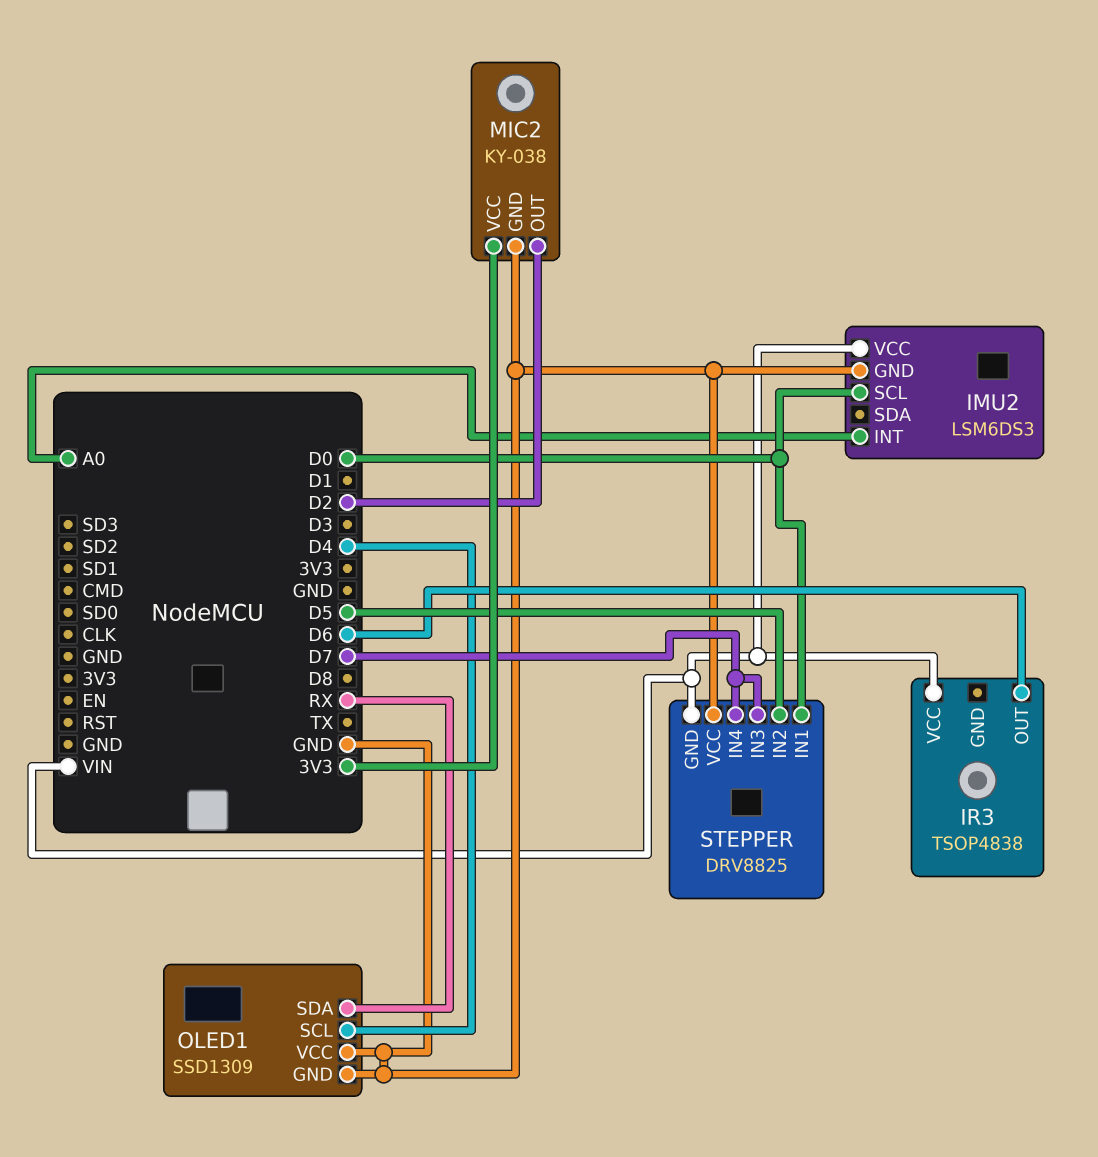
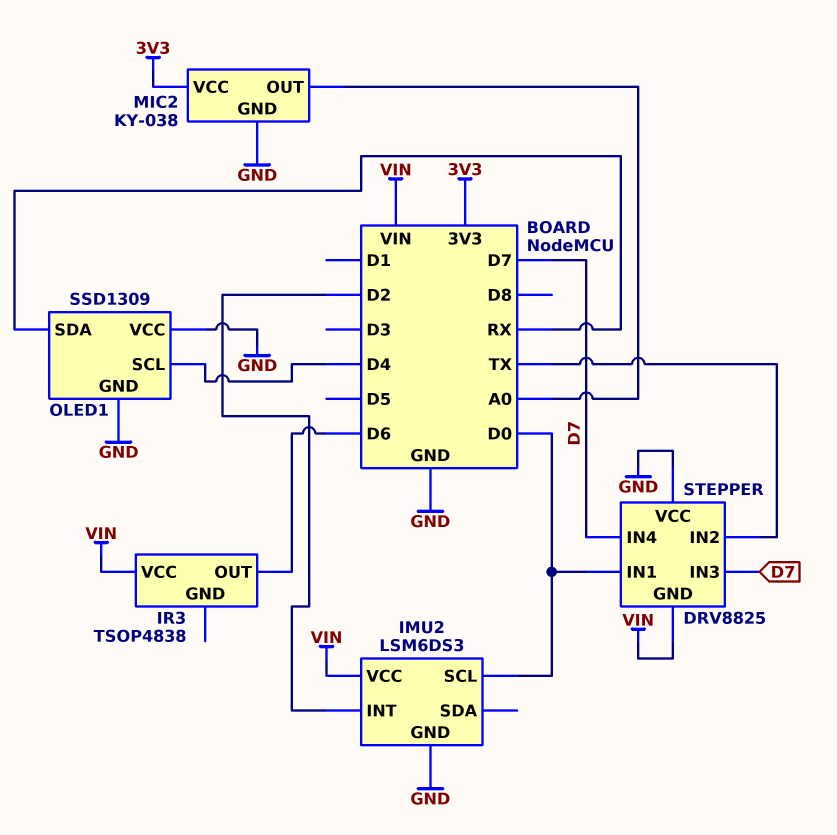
IMU2 pin INT: A0 -> D2
MIC2 pin OUT: D2 -> A0
STEPPER pin IN2: D5 -> TX

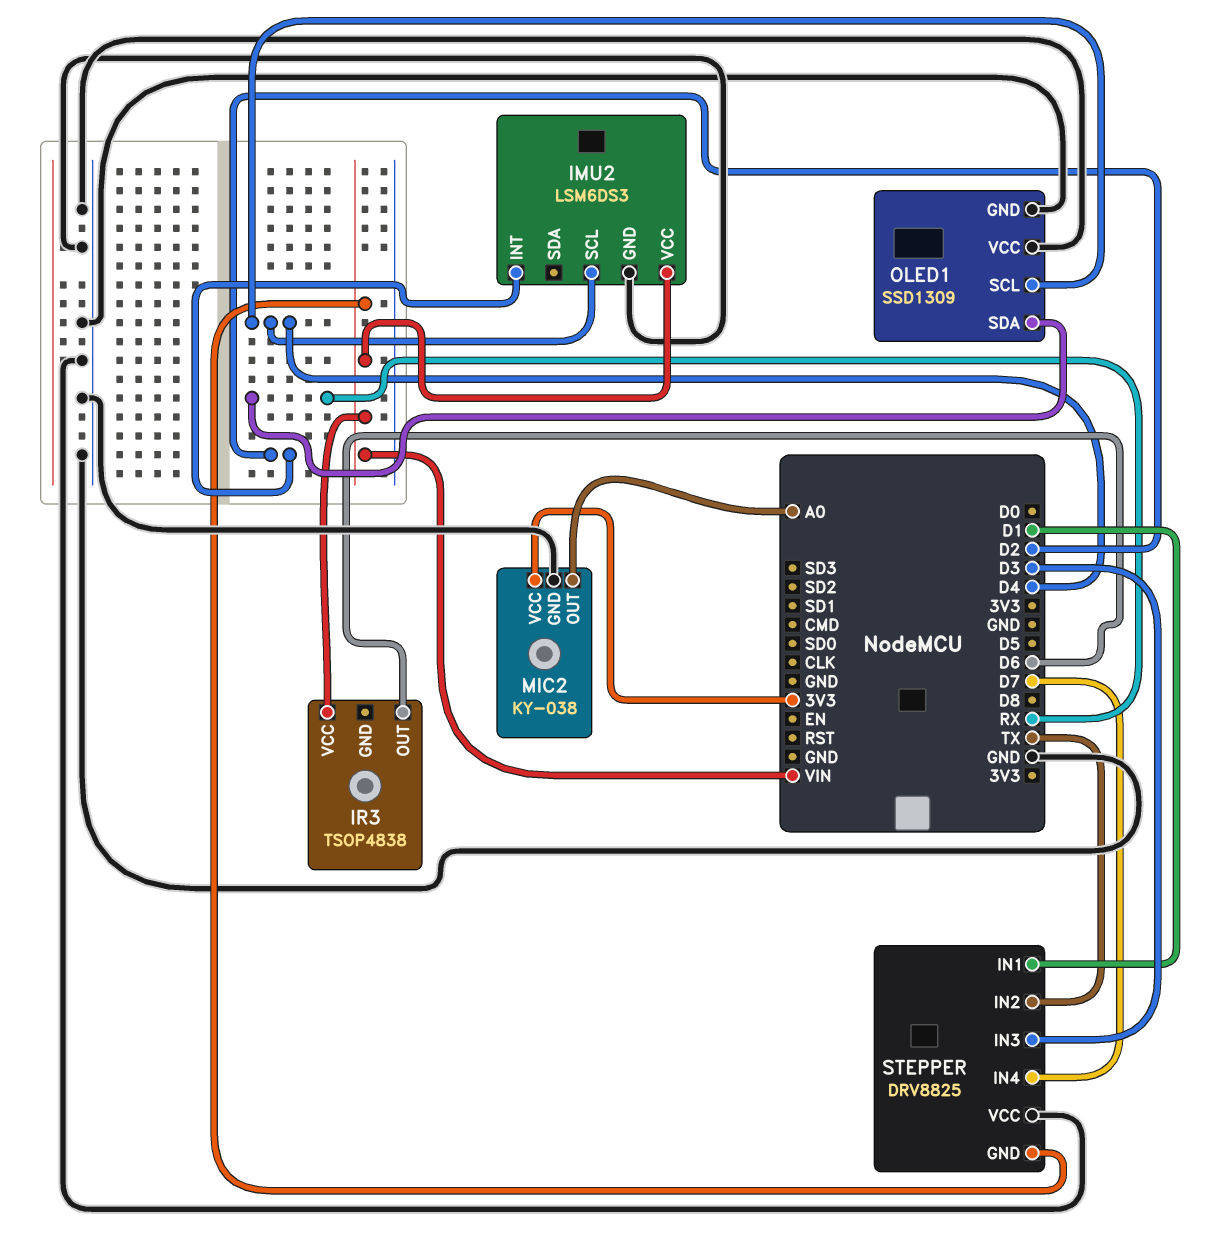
IMU2 pin SCL: D0 -> D4
STEPPER pin IN1: D0 -> D1
STEPPER pin IN3: D7 -> D3

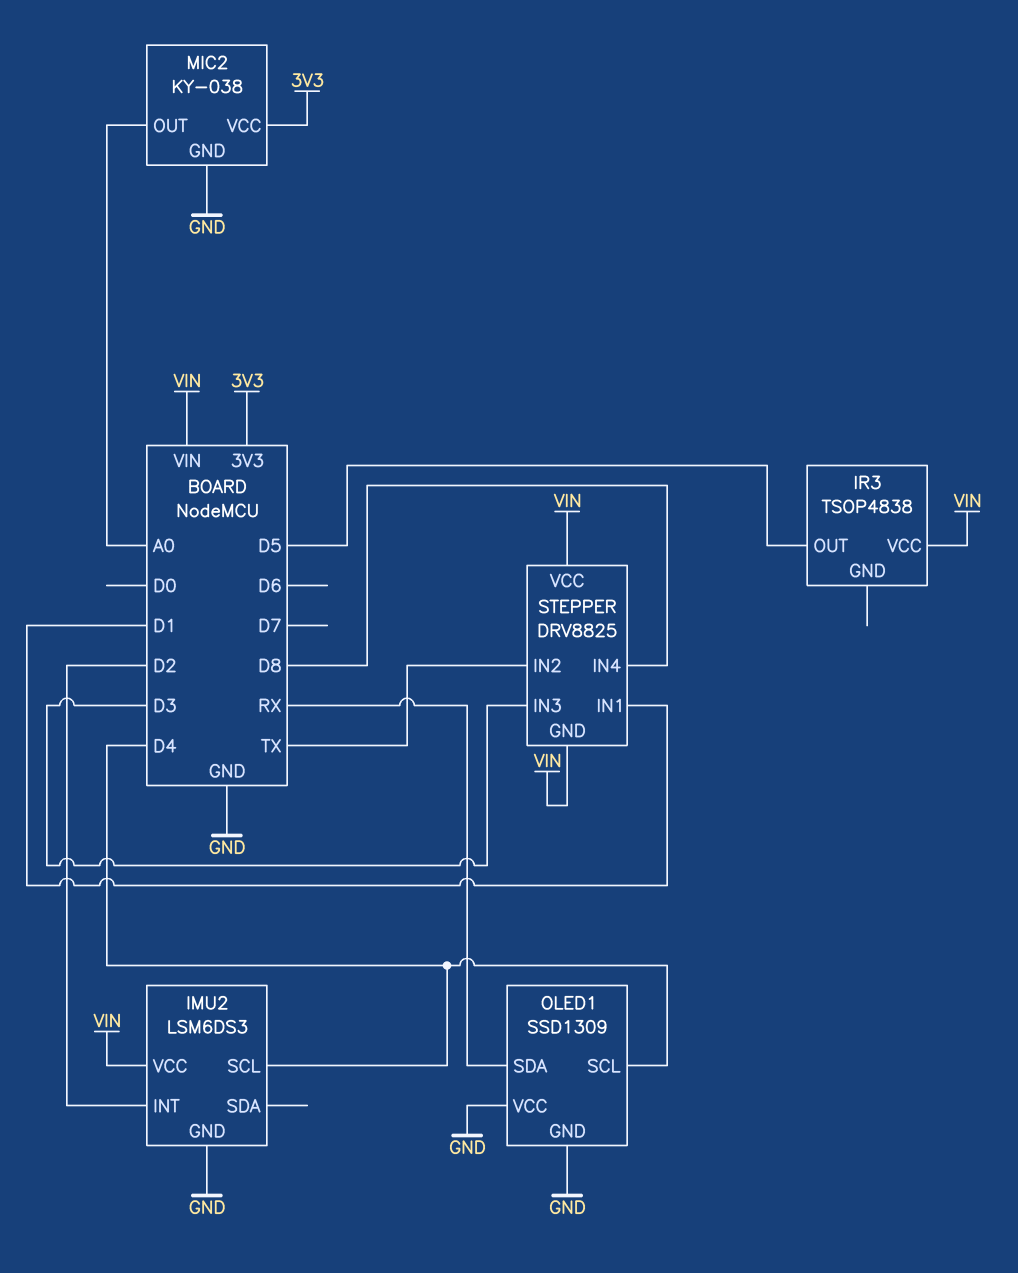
IR3 pin OUT: D6 -> D5
STEPPER pin IN4: D7 -> D8
STEPPER pin VCC: GND -> VIN

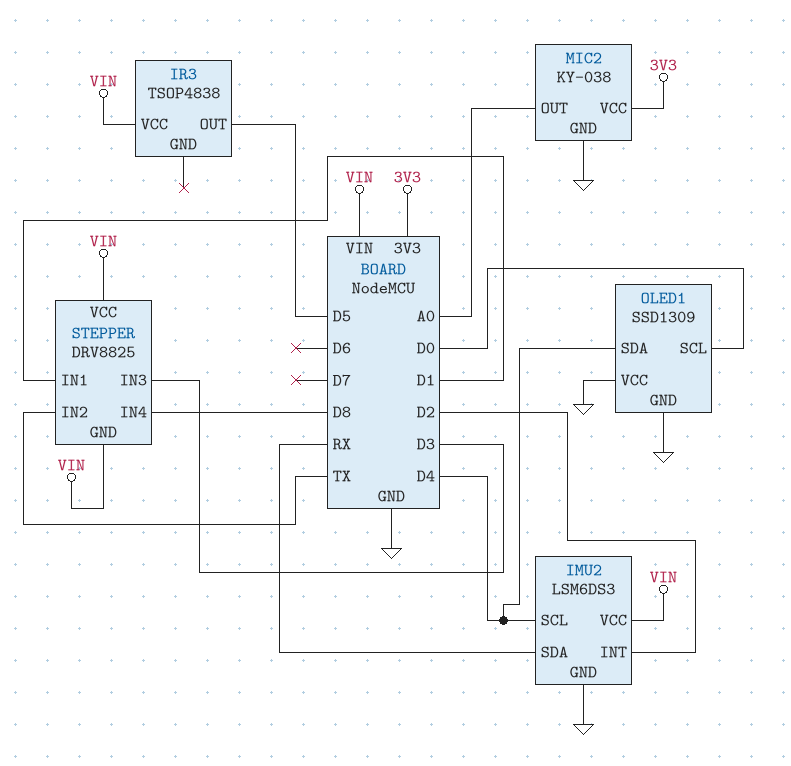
IMU2 pin SDA: none -> RX
OLED1 pin SCL: D4 -> D0
OLED1 pin SDA: RX -> D4

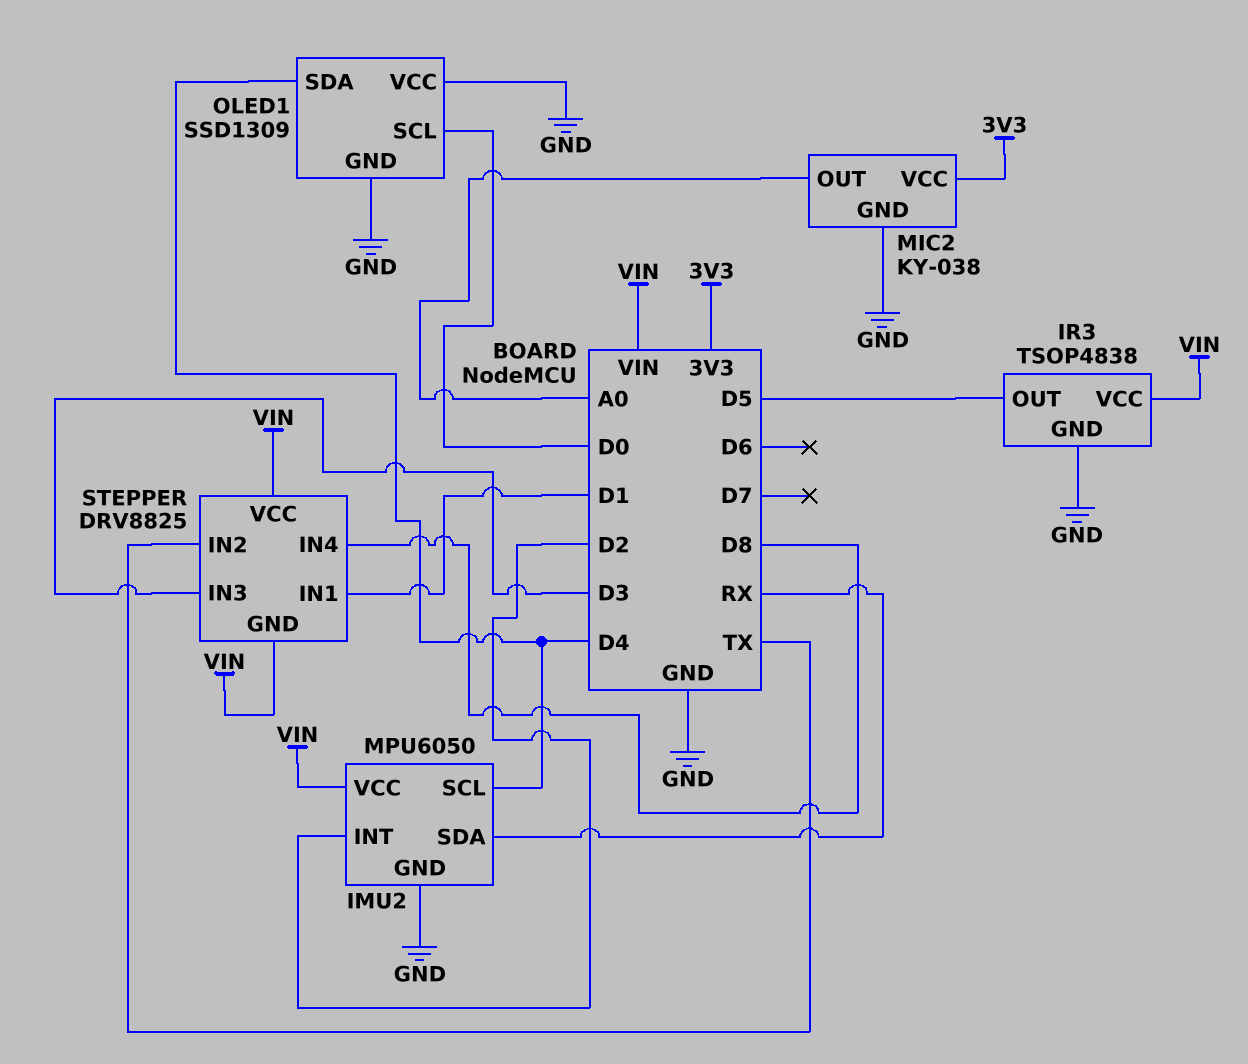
IMU2: LSM6DS3 -> MPU6050
IR3 pin GND: none -> GND

